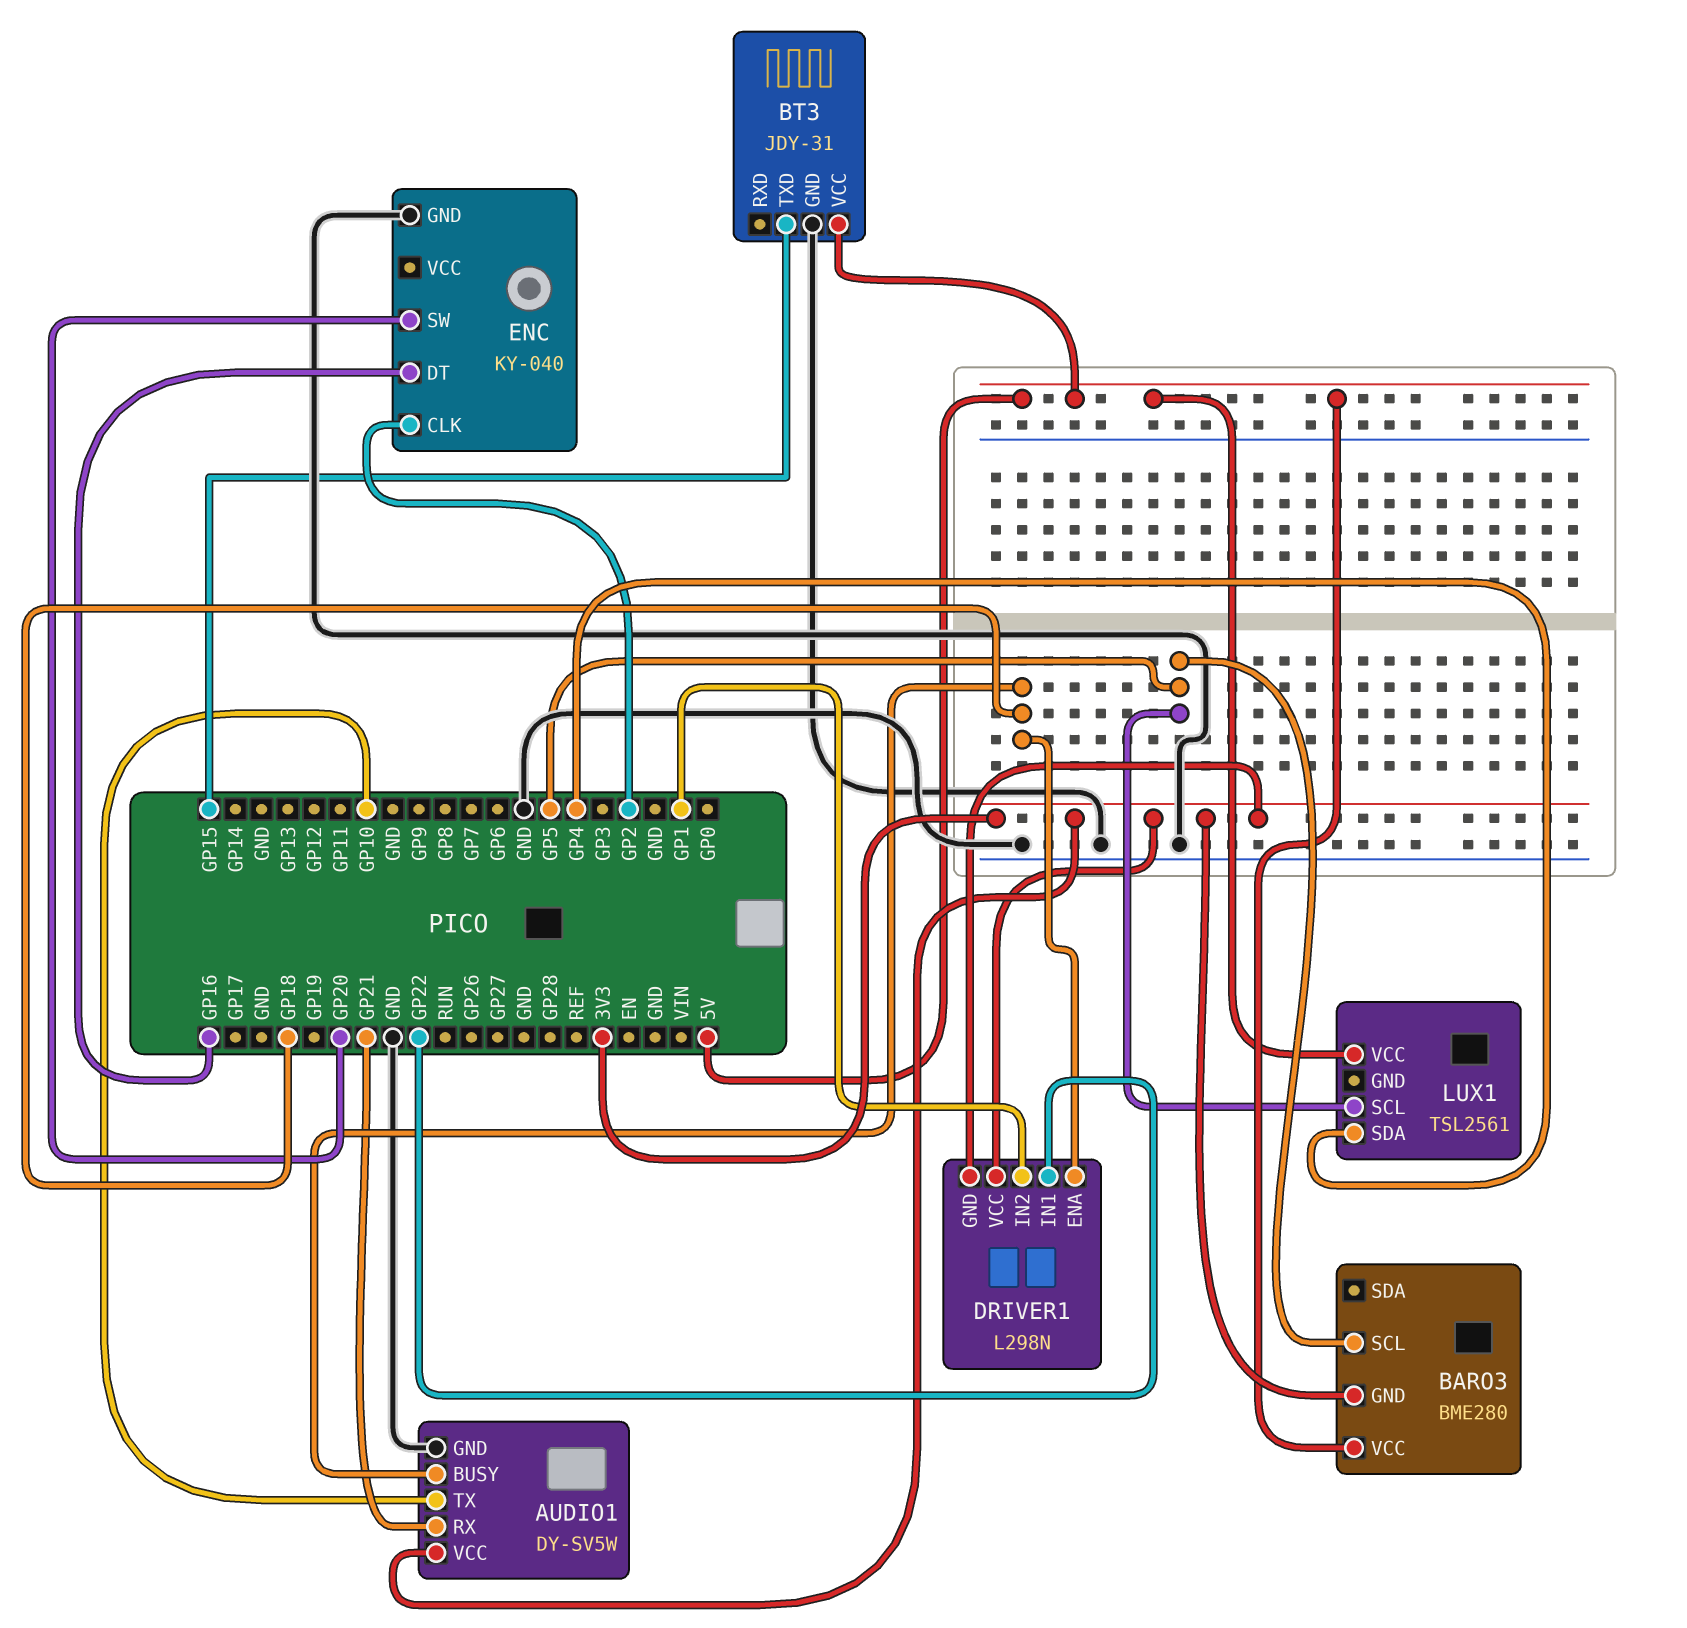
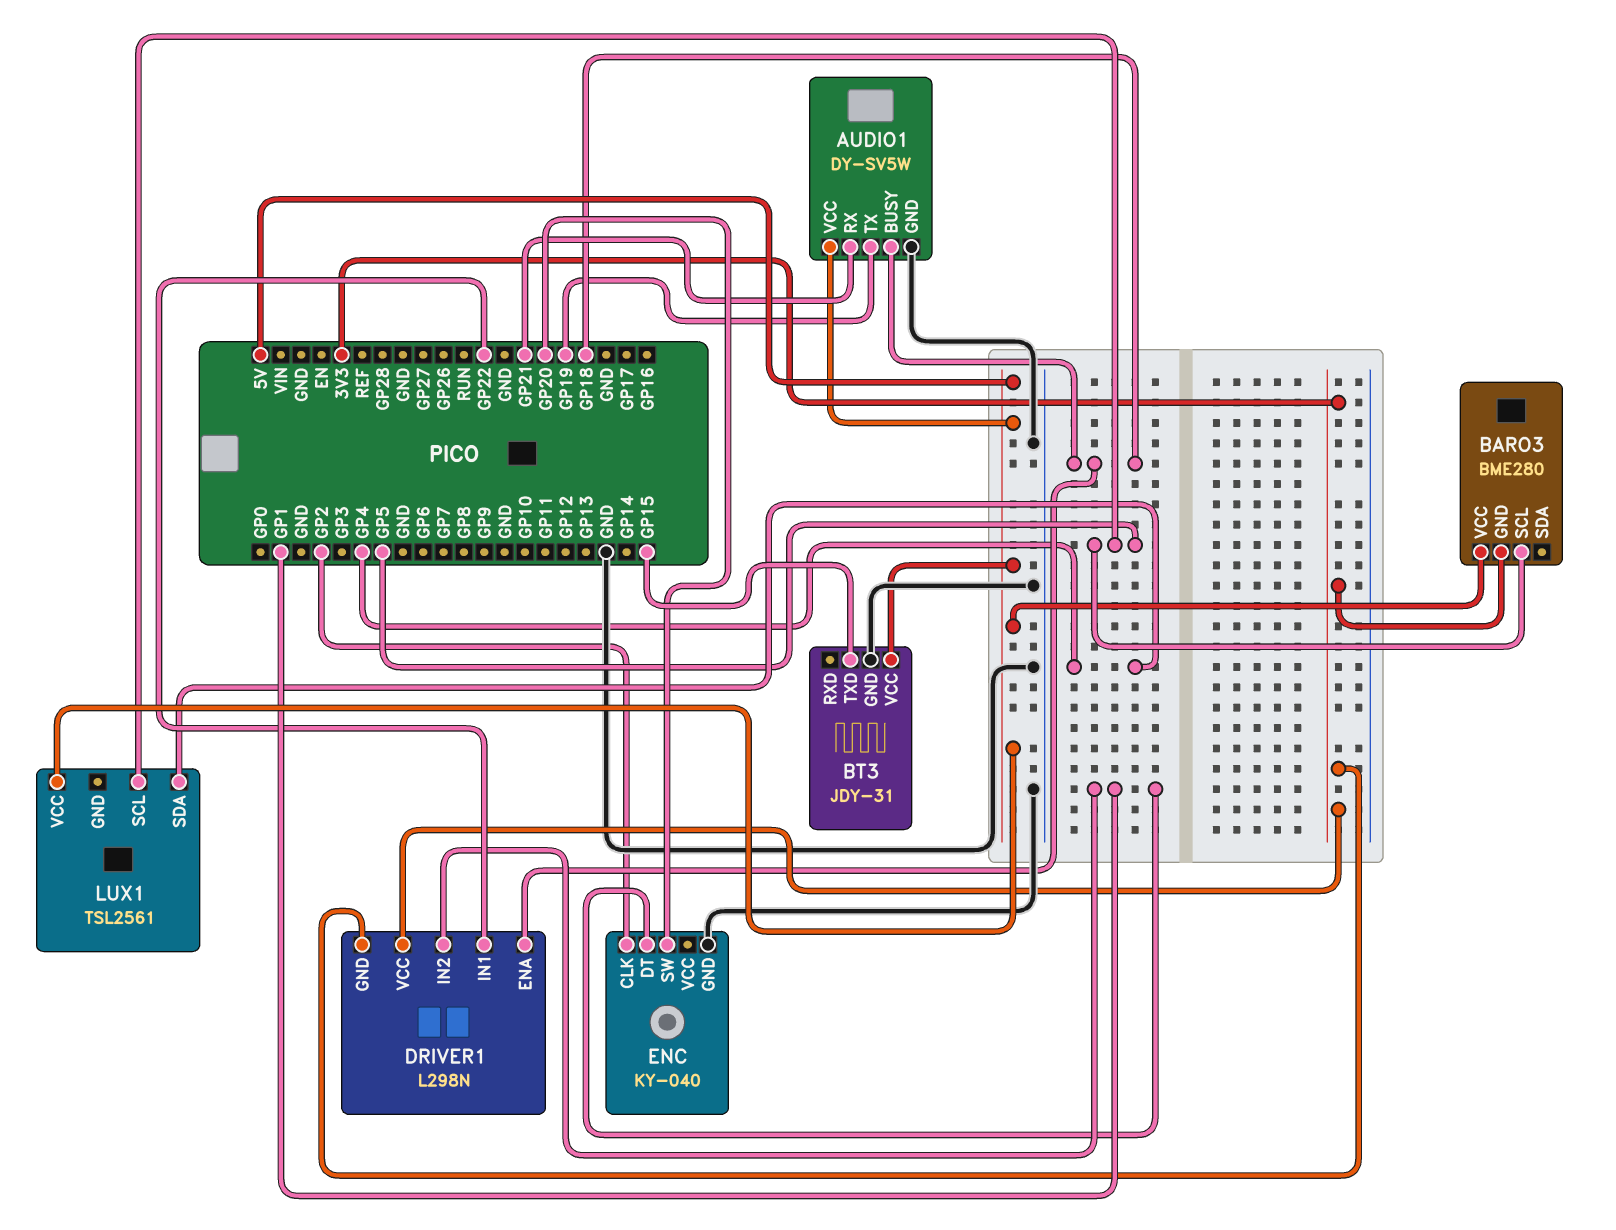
AUDIO1 pin TX: GP10 -> GP19
AUDIO1 pin VCC: 3V3 -> 5V
ENC pin DT: GP16 -> GP1

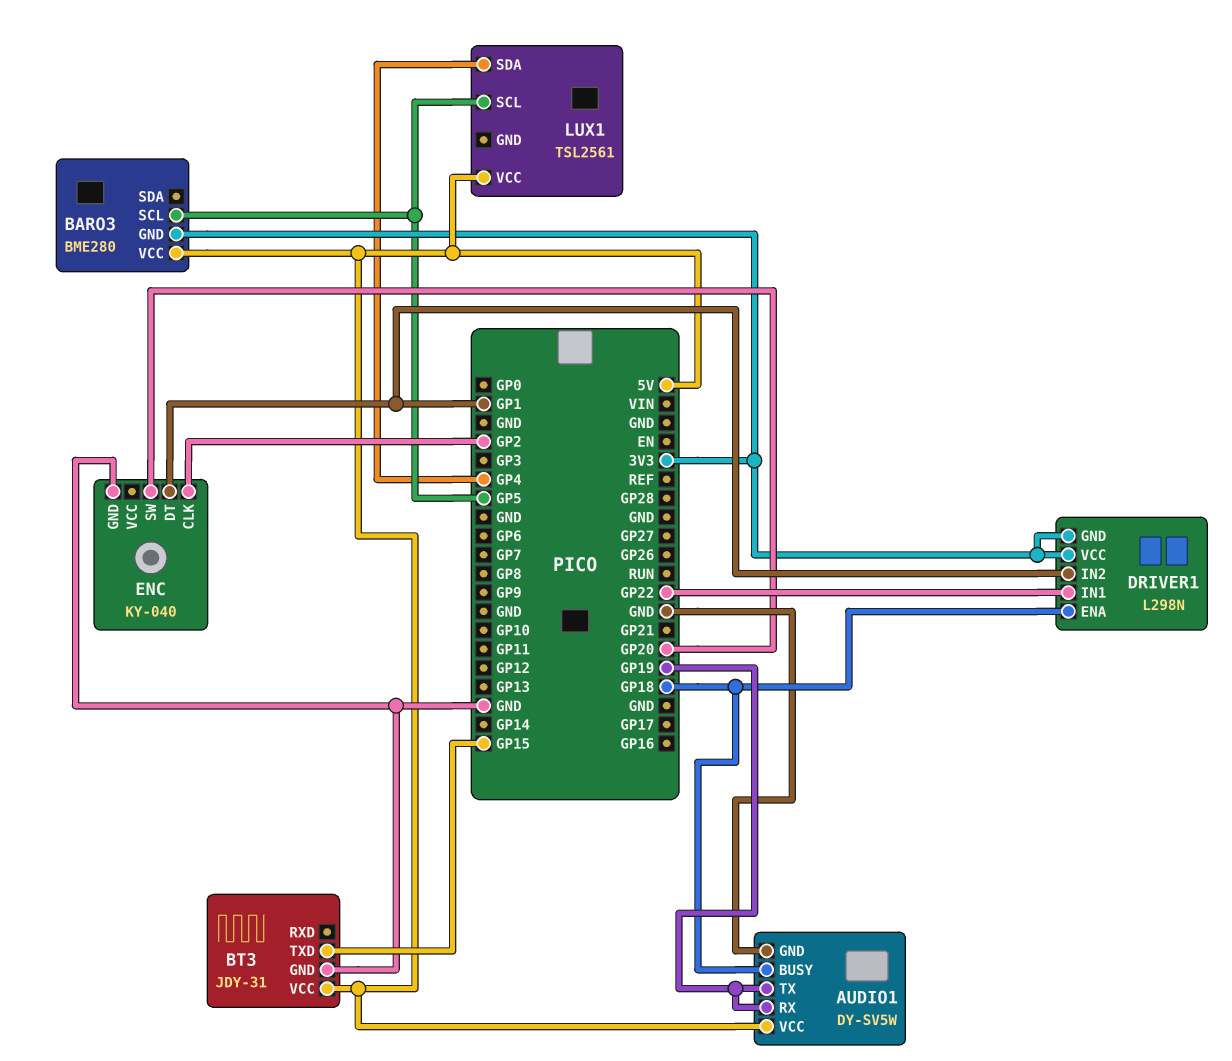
AUDIO1 pin RX: GP21 -> GP19

